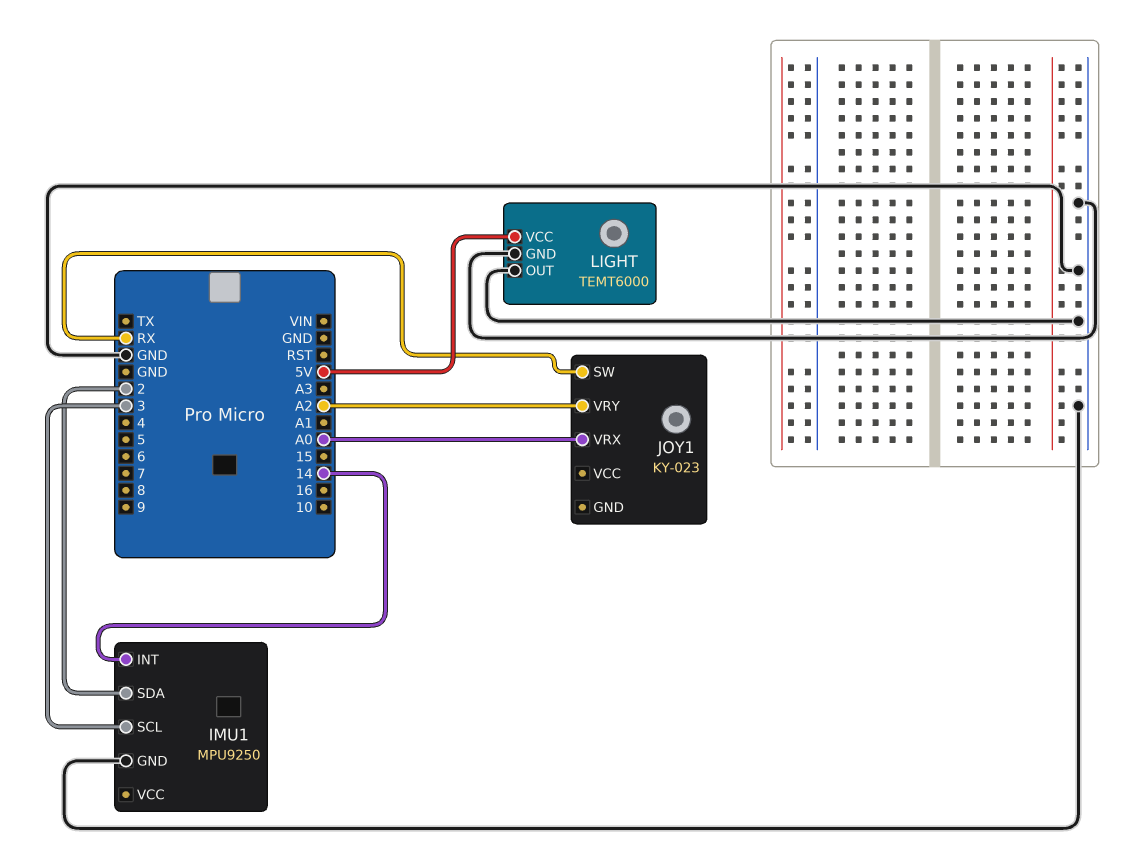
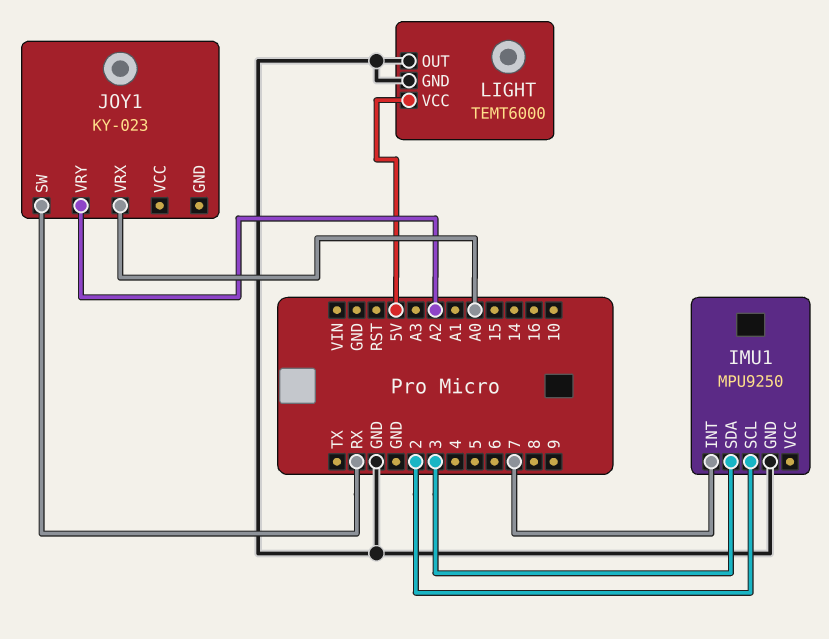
IMU1 pin INT: 14 -> 7
IMU1 pin SCL: 3 -> 2
IMU1 pin SDA: 2 -> 3

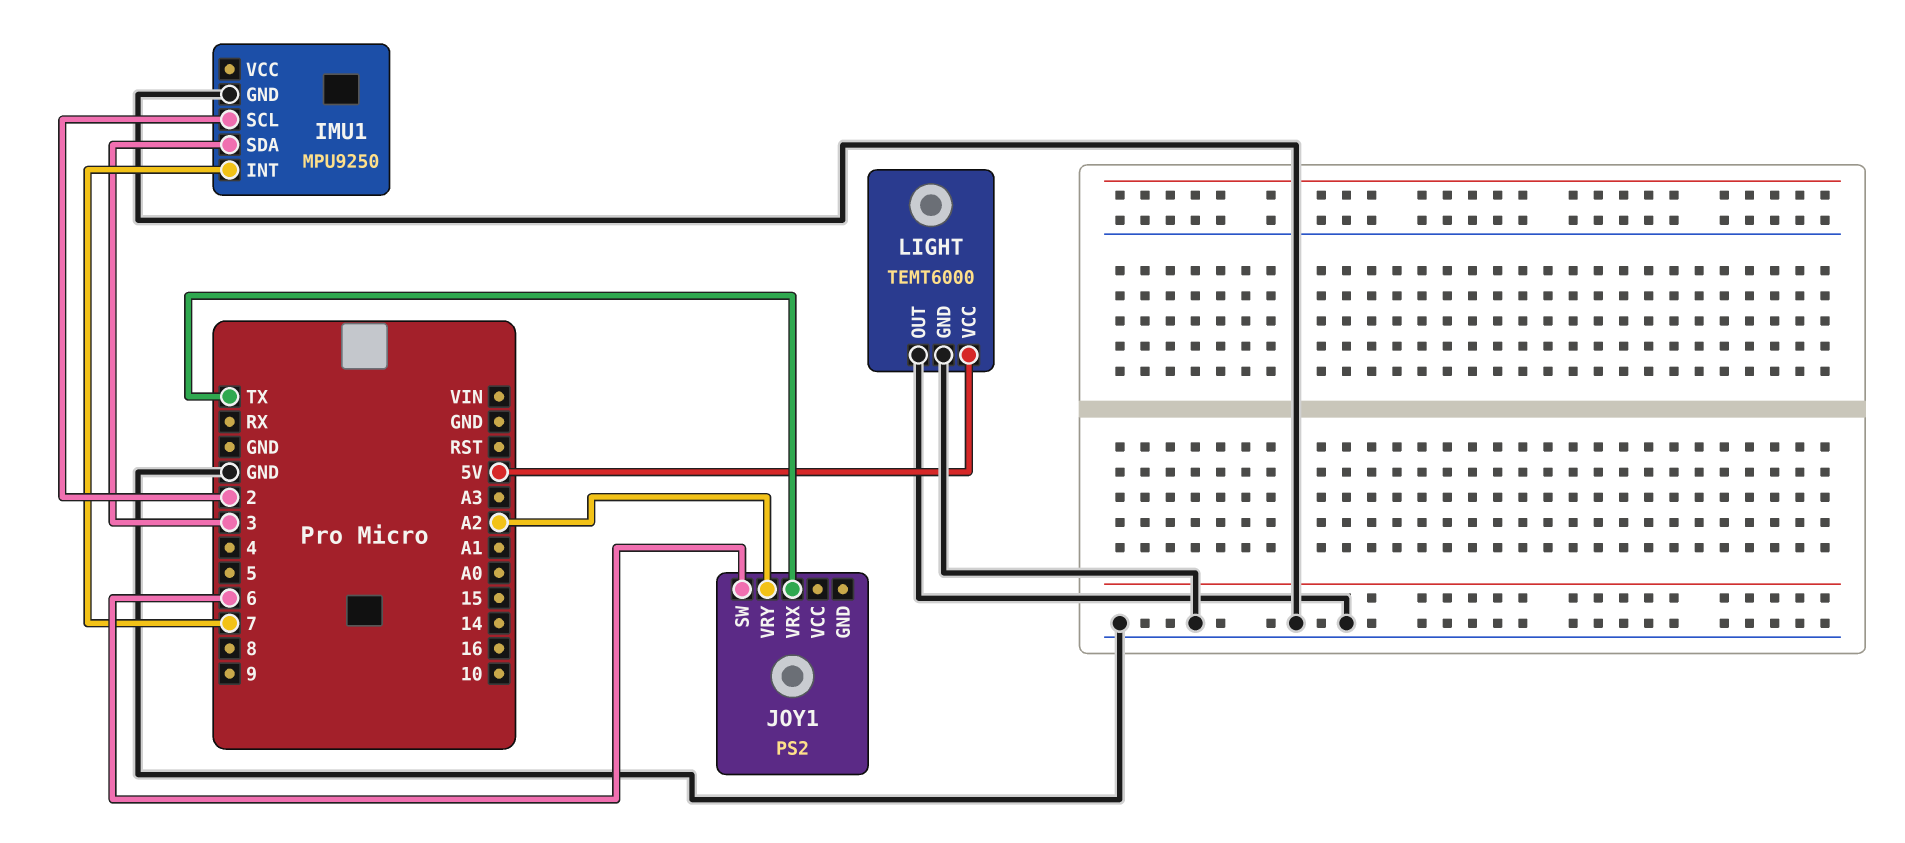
JOY1: KY-023 -> PS2
JOY1 pin SW: RX -> 6
JOY1 pin VRX: A0 -> TX

